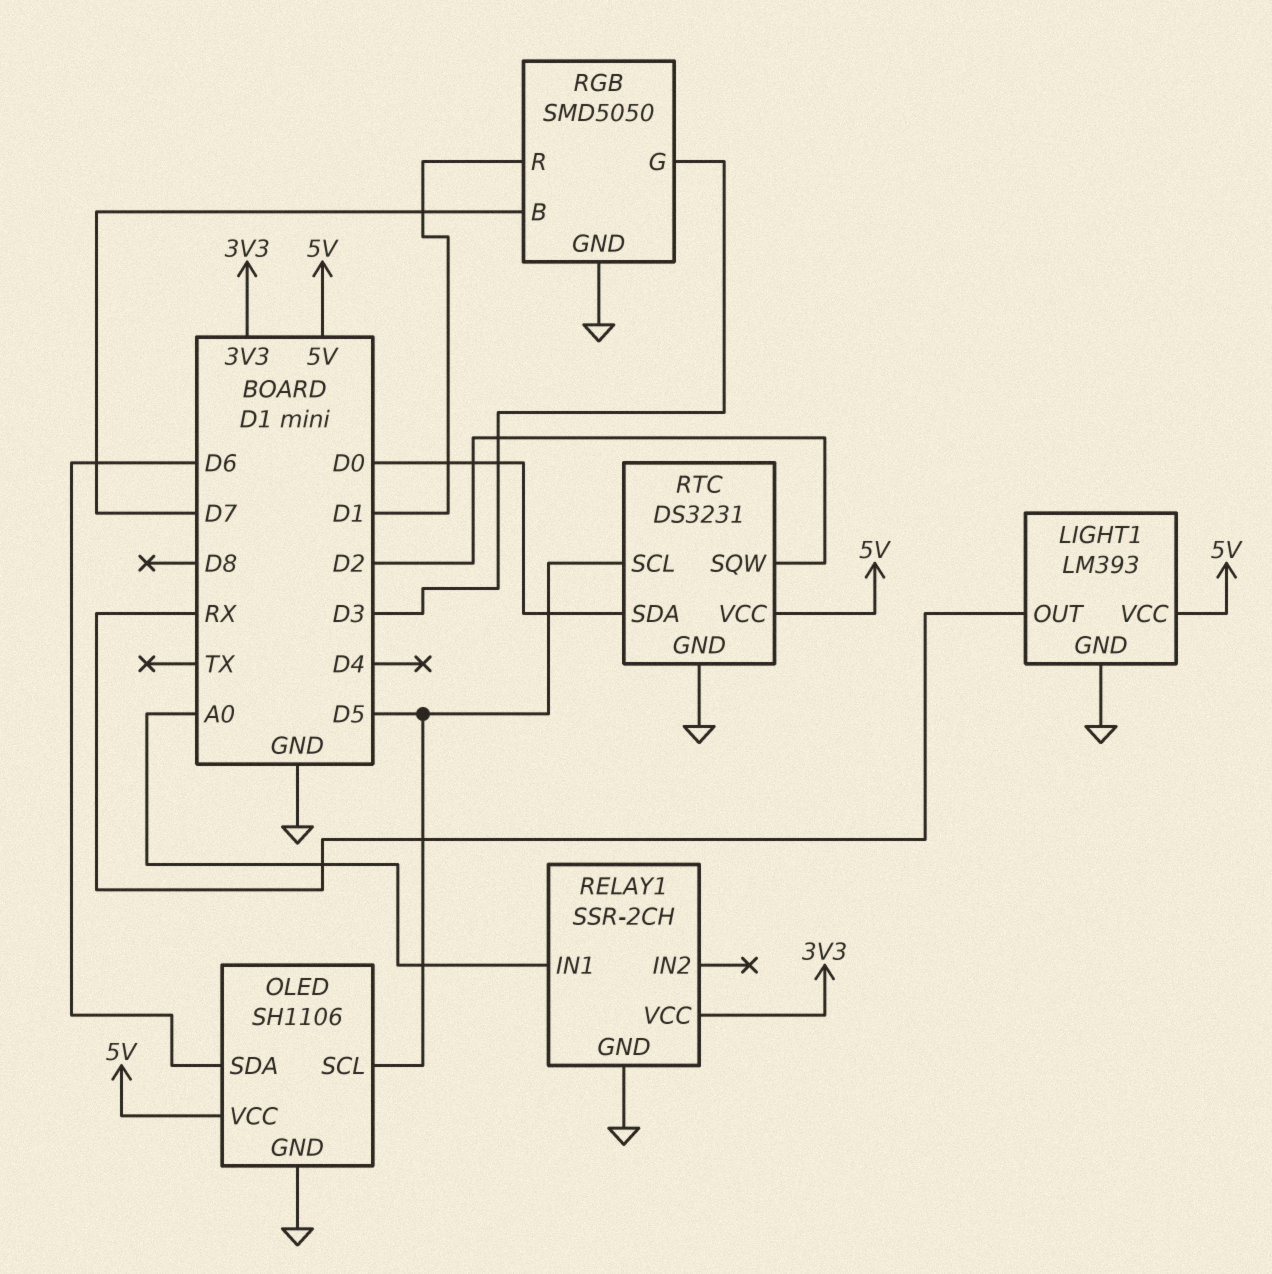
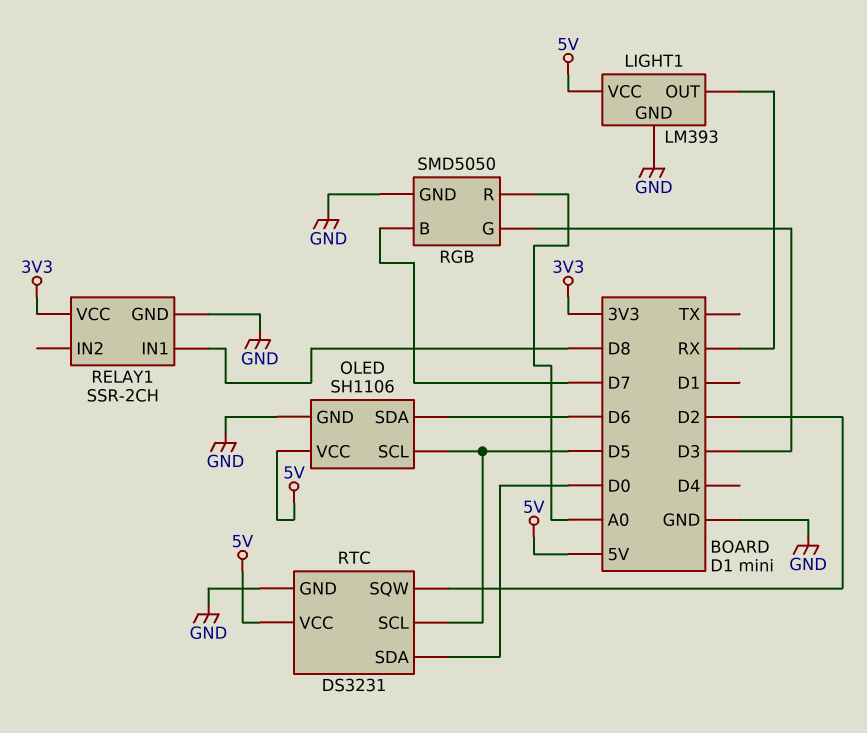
RELAY1 pin IN1: A0 -> D8
RGB pin R: D1 -> A0

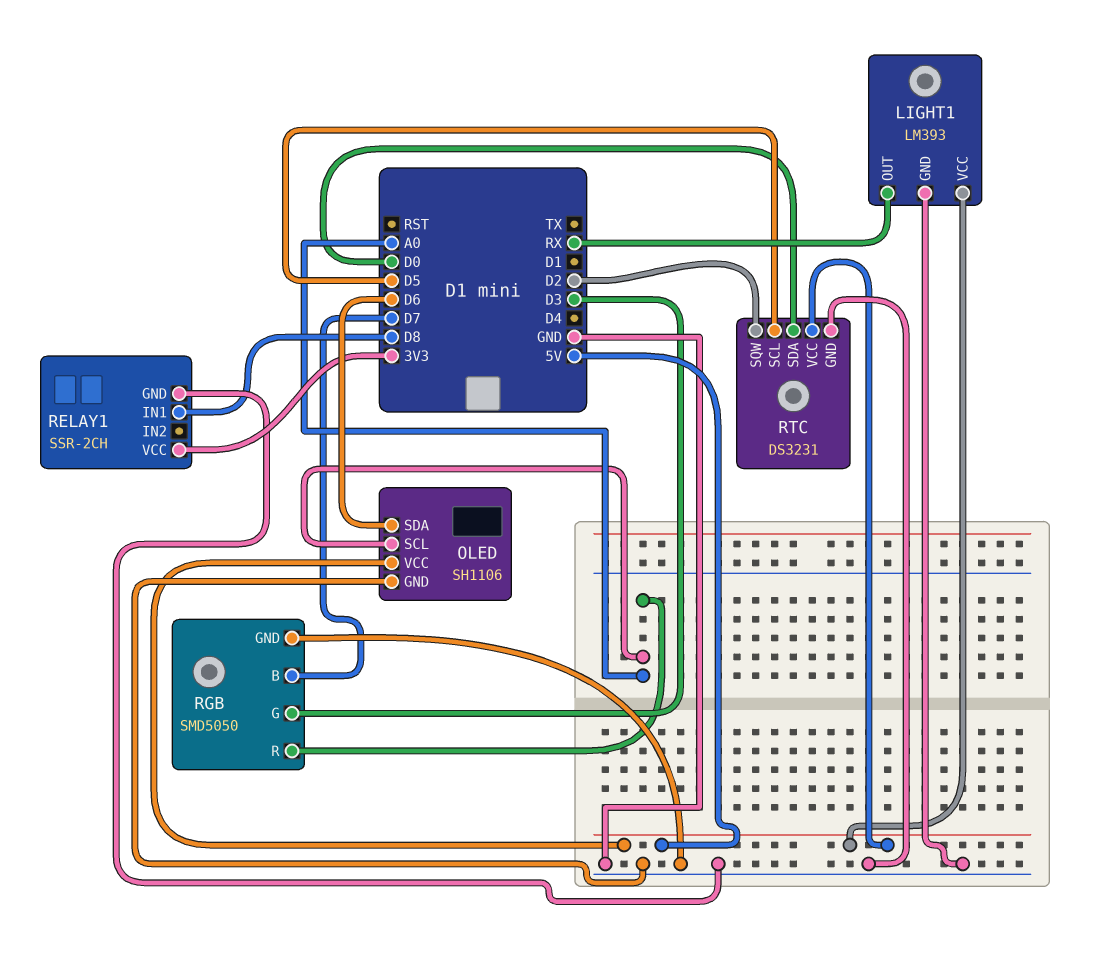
OLED pin SCL: D5 -> A0

